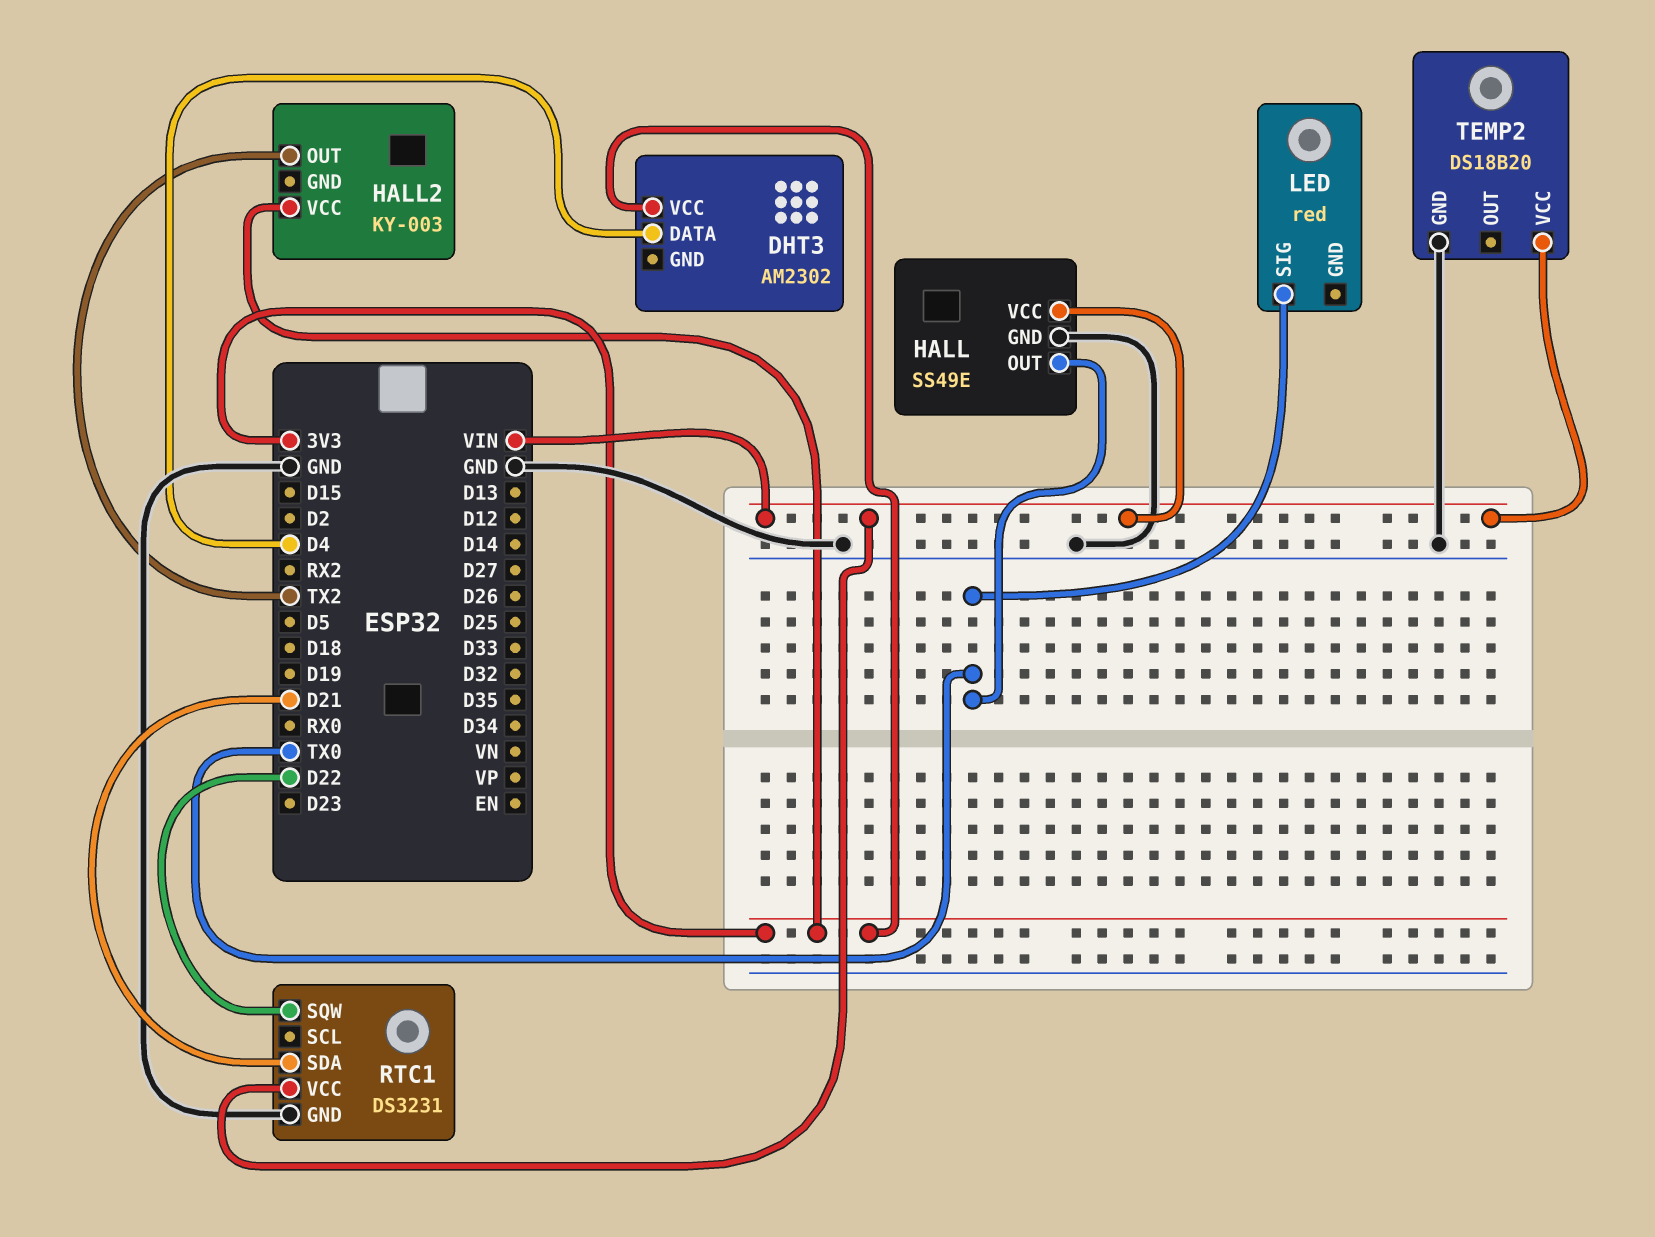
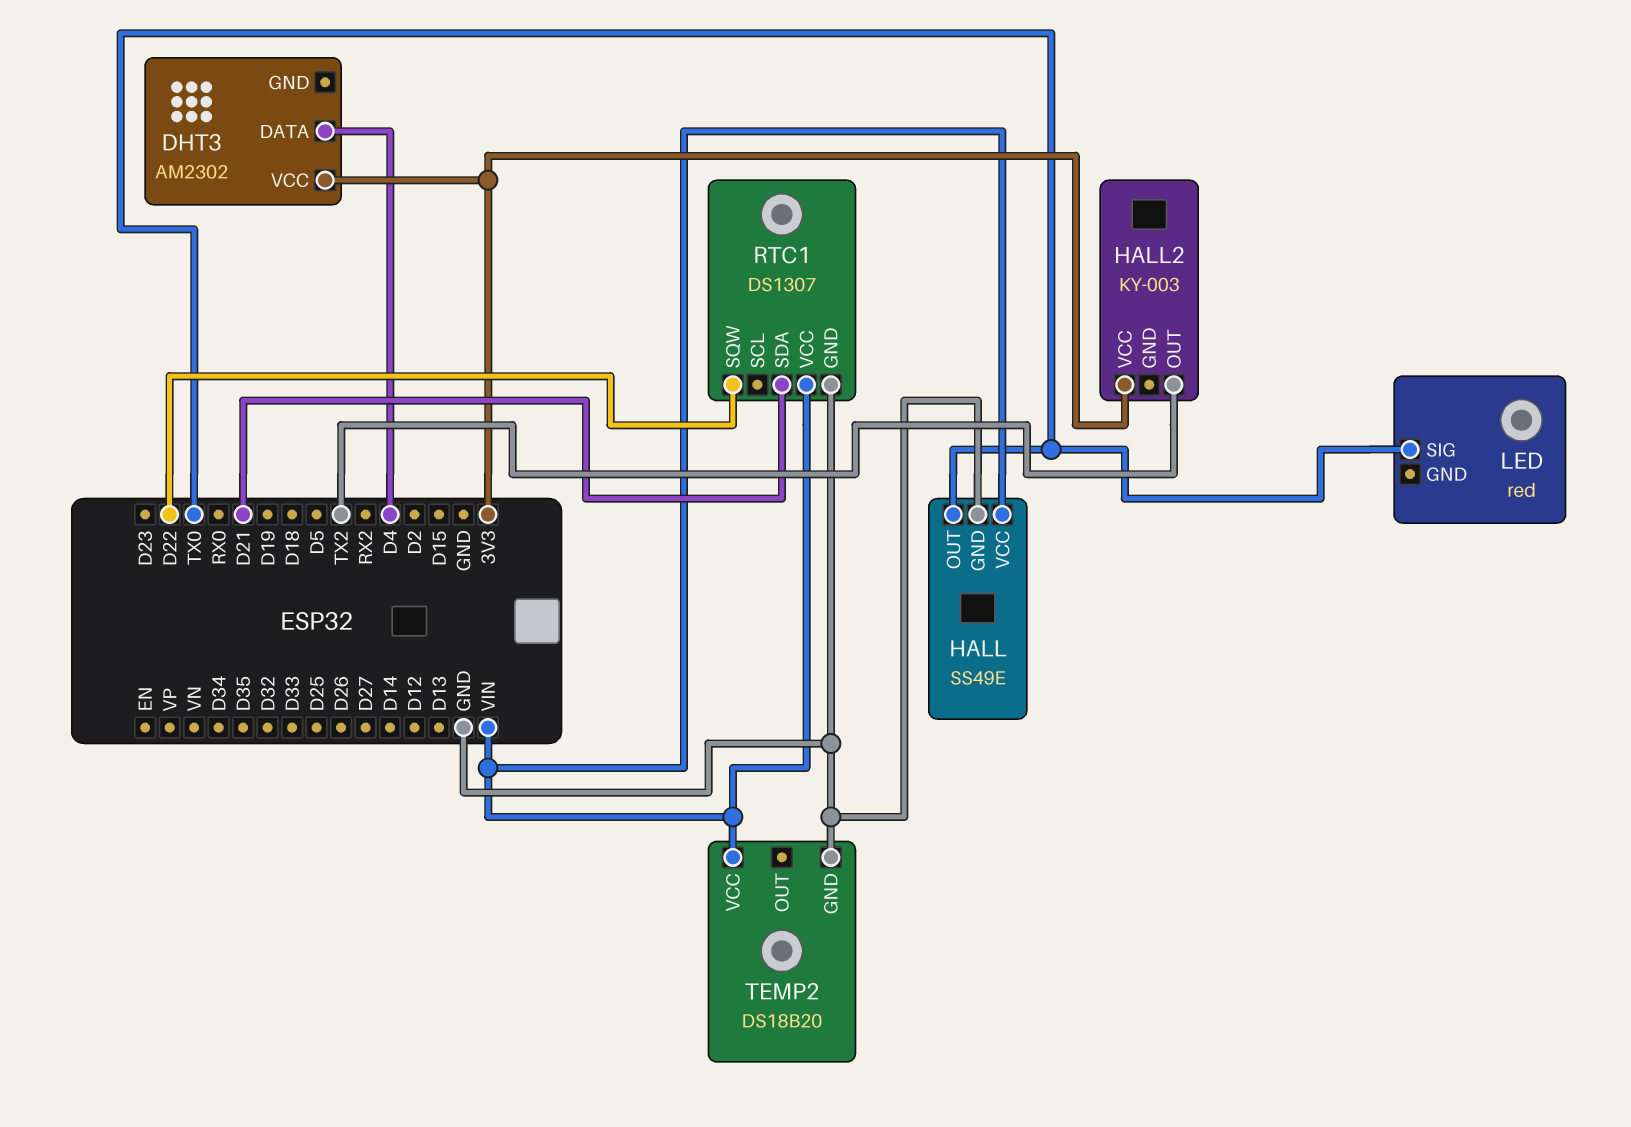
RTC1: DS3231 -> DS1307

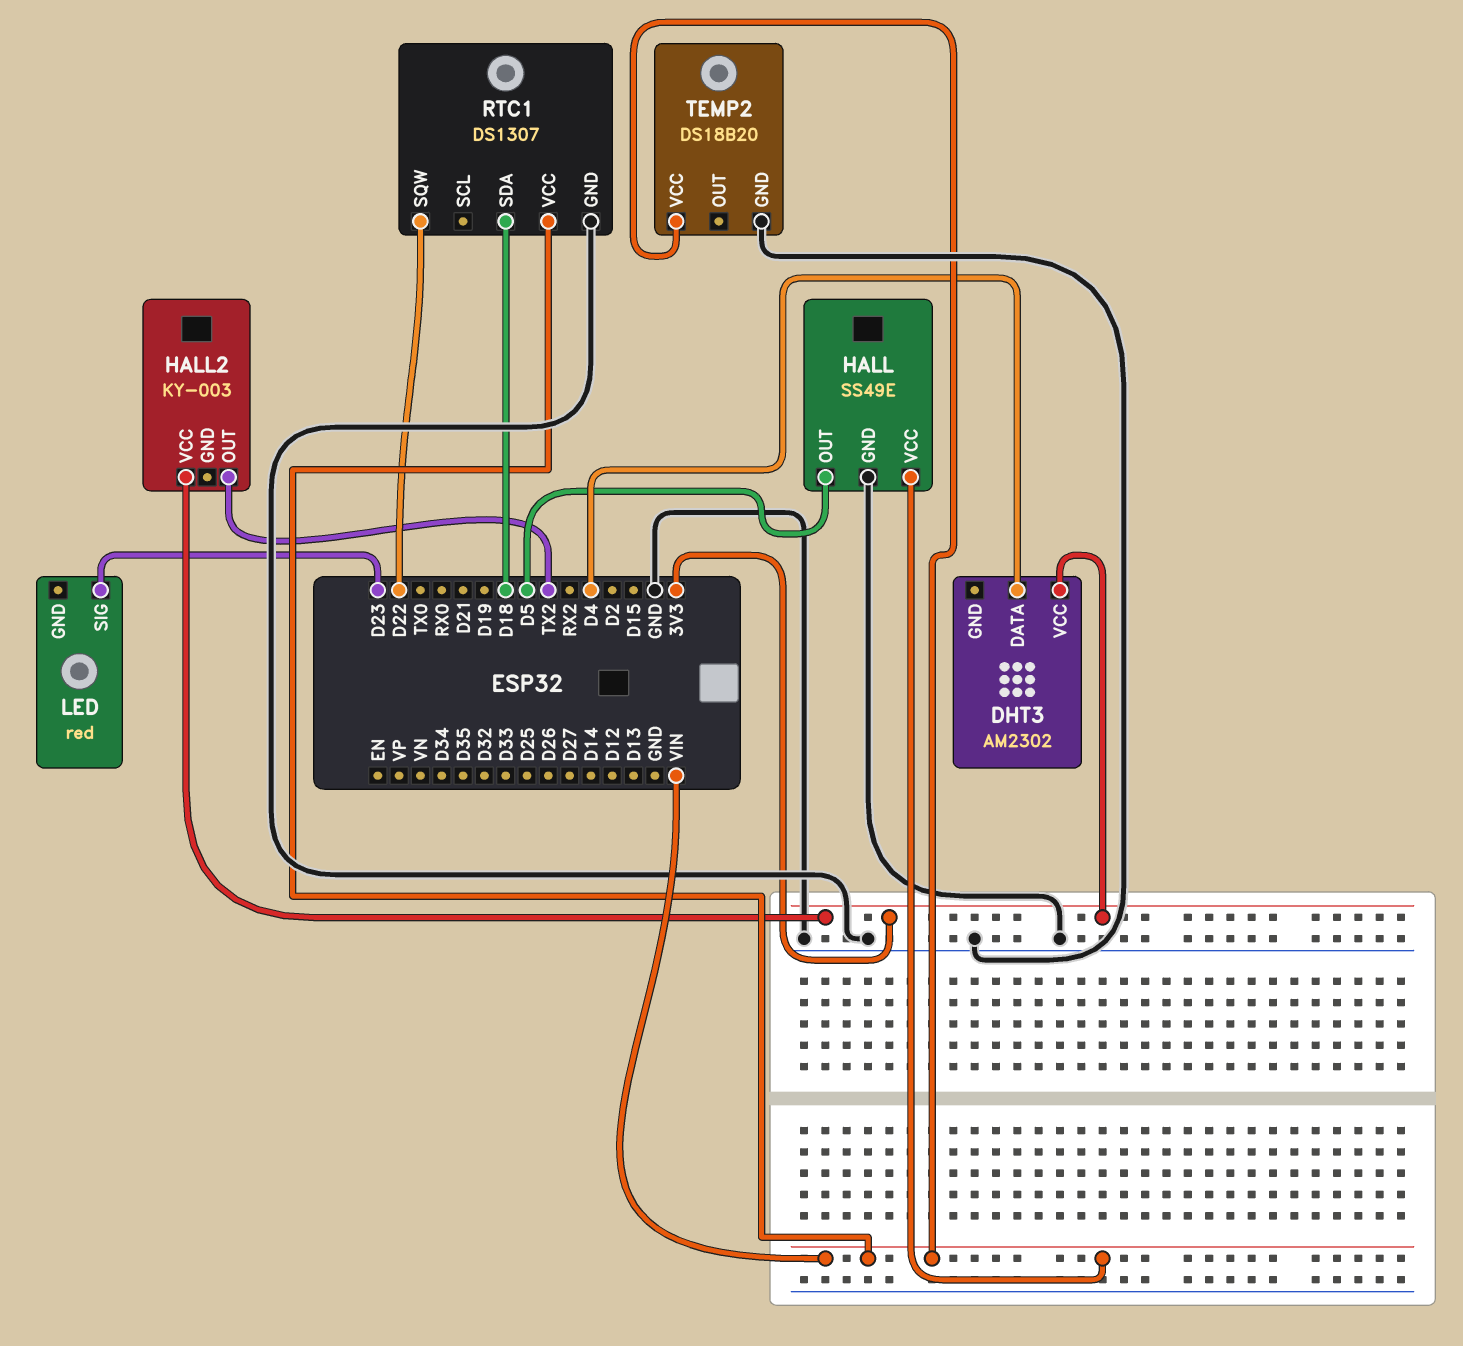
HALL pin OUT: TX0 -> D5
LED pin SIG: TX0 -> D23
RTC1 pin SDA: D21 -> D18

